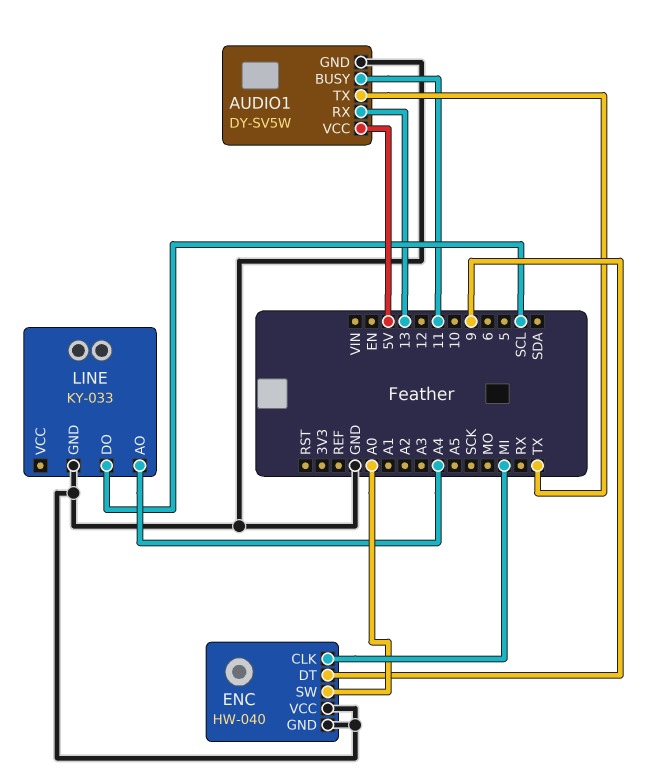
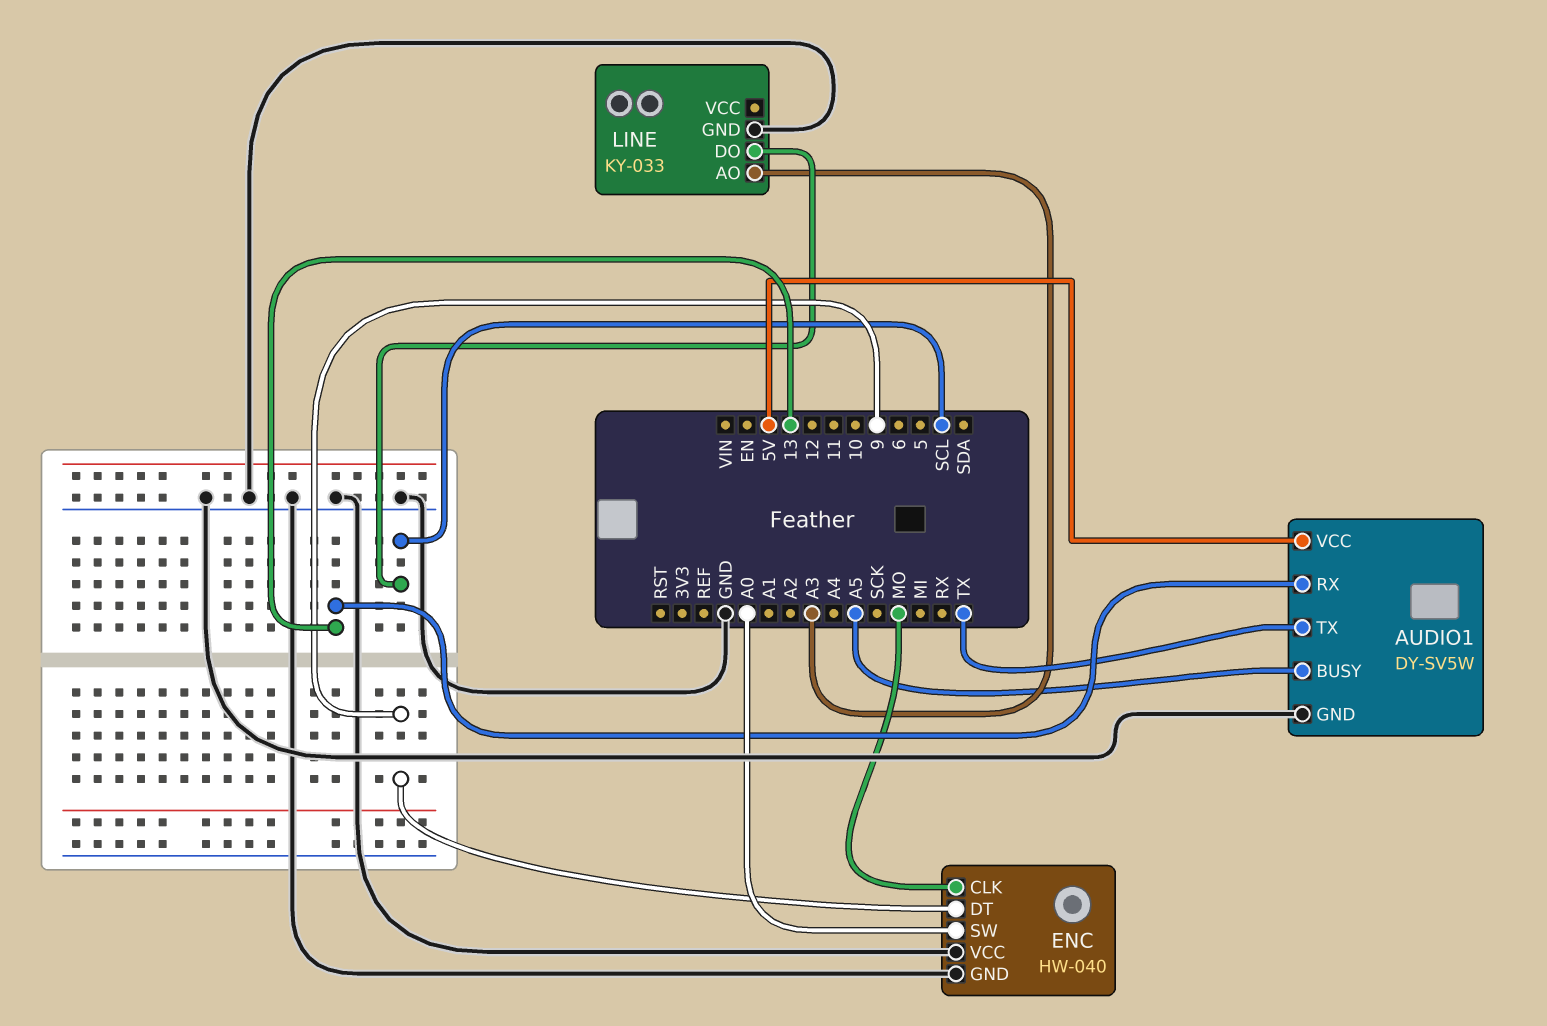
AUDIO1 pin BUSY: 11 -> A5
ENC pin CLK: MI -> MO
LINE pin AO: A4 -> A3

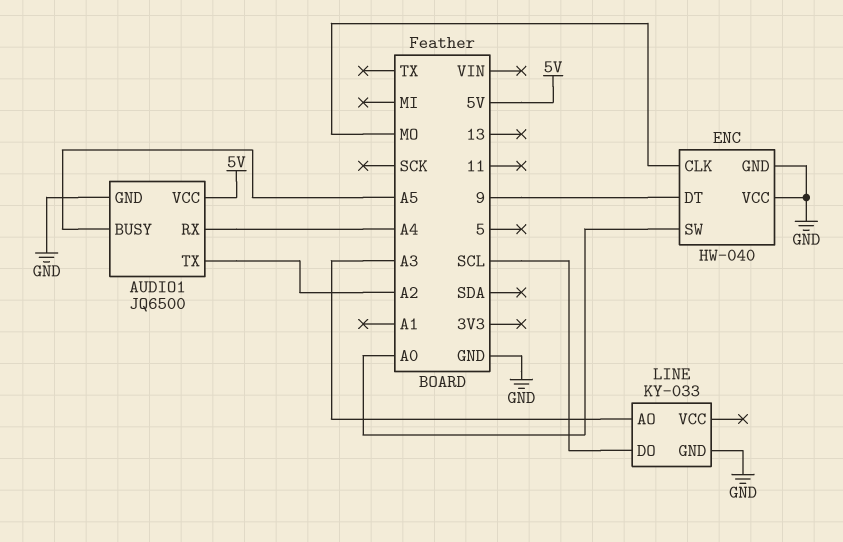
AUDIO1: DY-SV5W -> JQ6500
AUDIO1 pin RX: 13 -> A4
AUDIO1 pin TX: TX -> A2

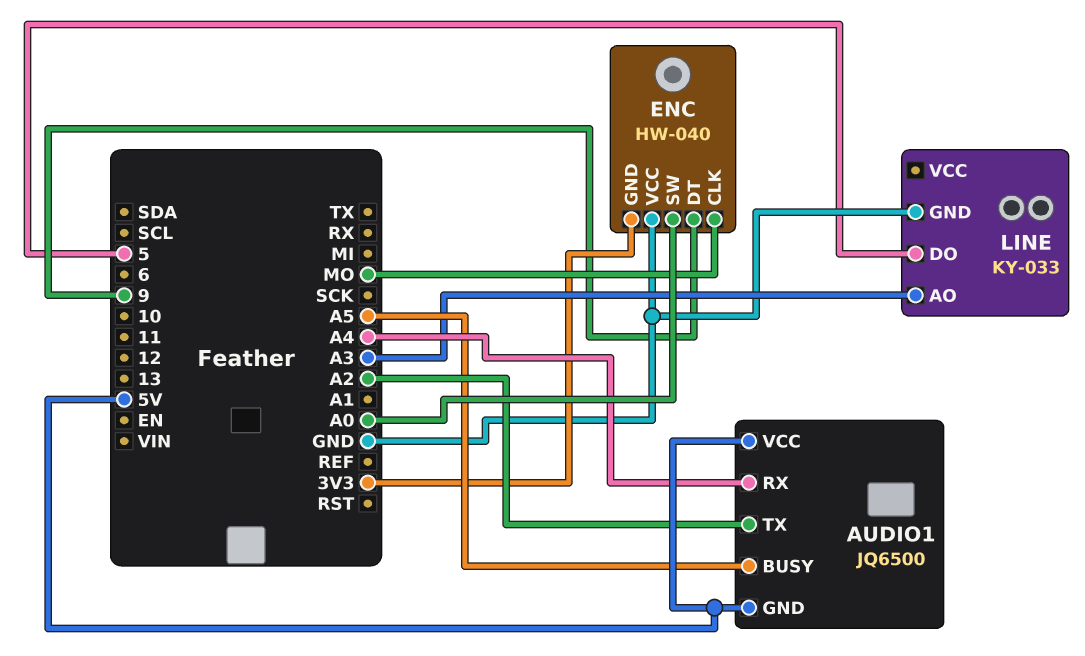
AUDIO1 pin GND: GND -> 5V
ENC pin GND: GND -> 3V3
LINE pin DO: SCL -> 5

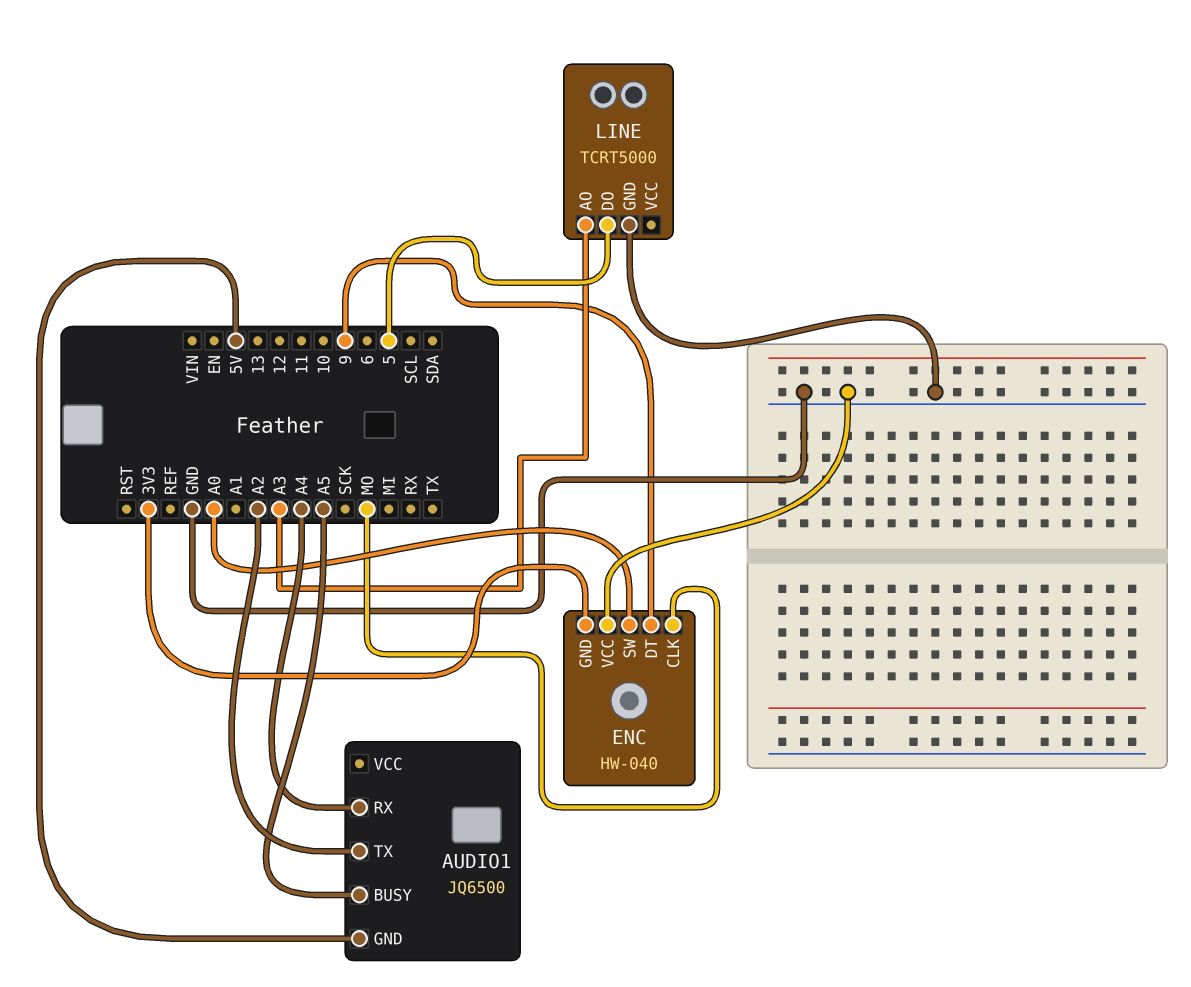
AUDIO1 pin VCC: 5V -> none
LINE: KY-033 -> TCRT5000

